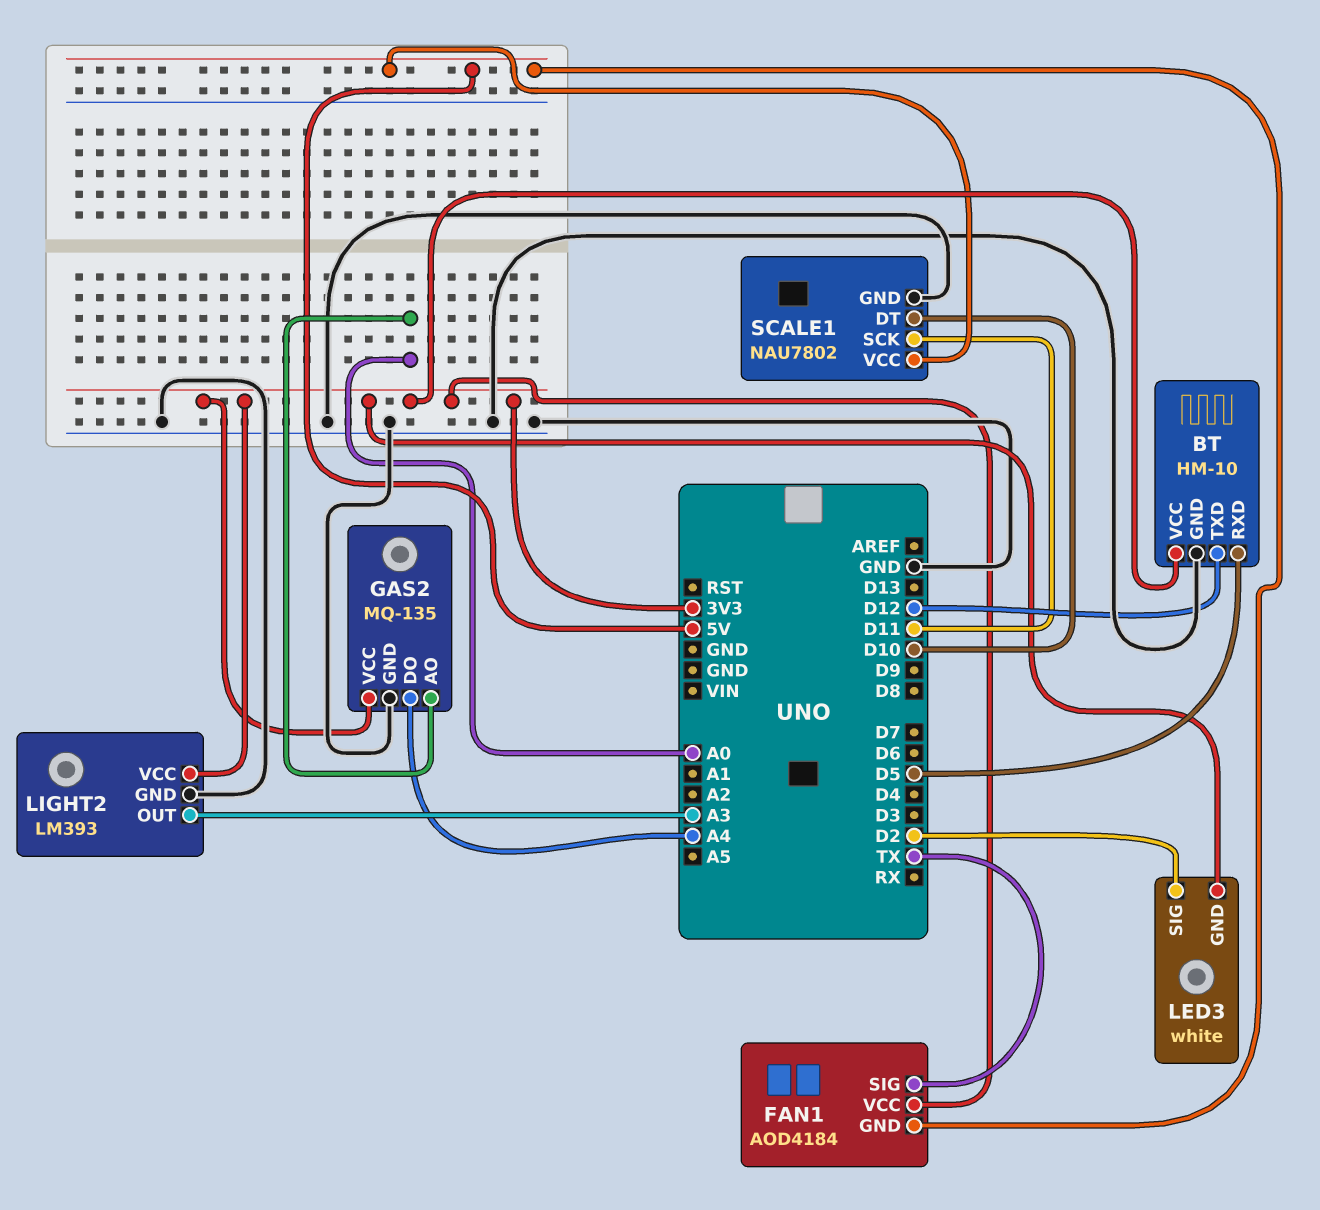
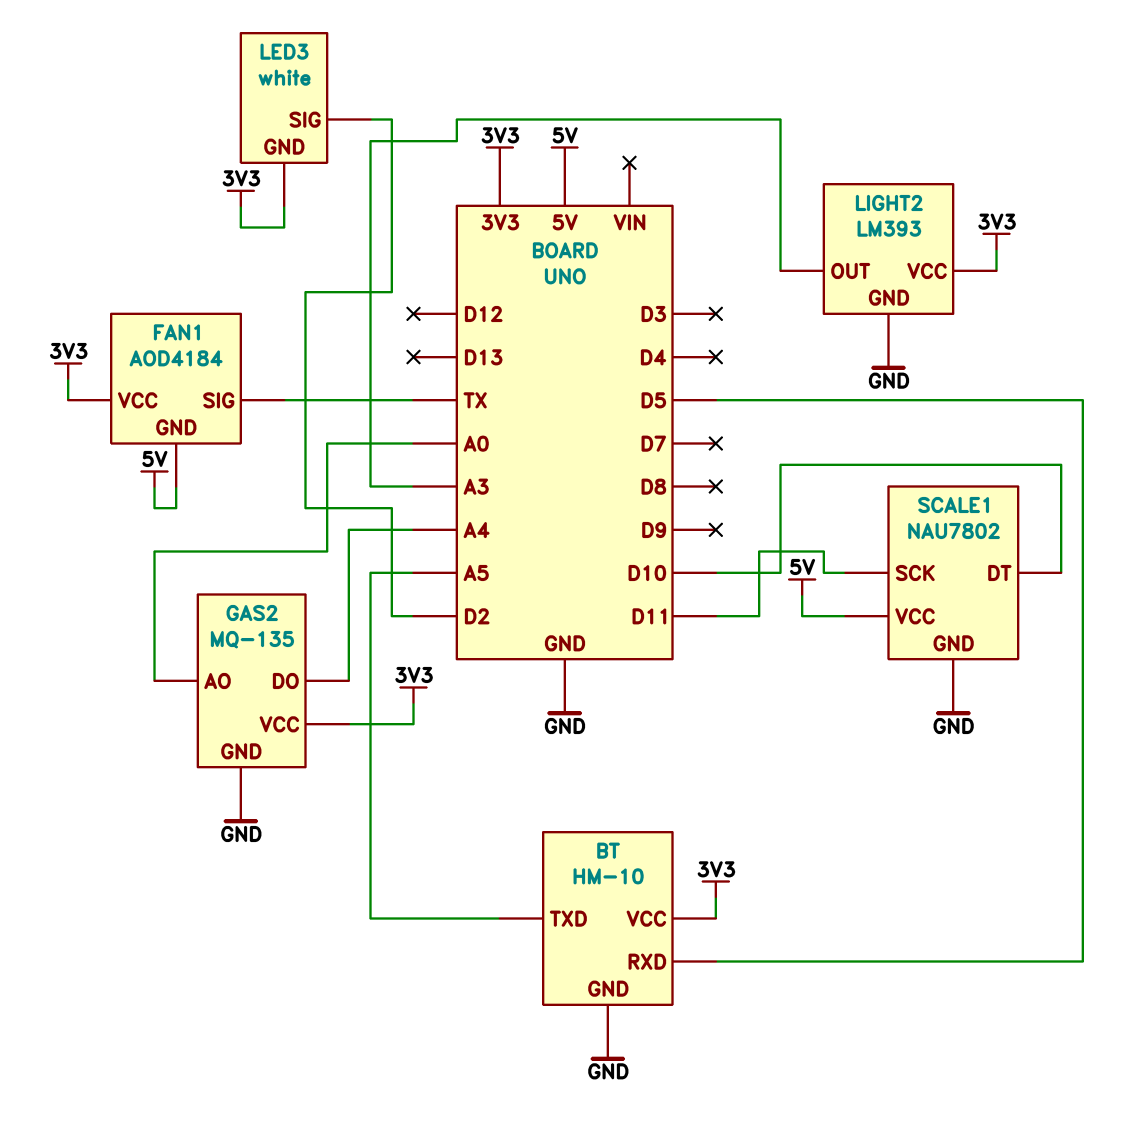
BT pin TXD: D12 -> A5

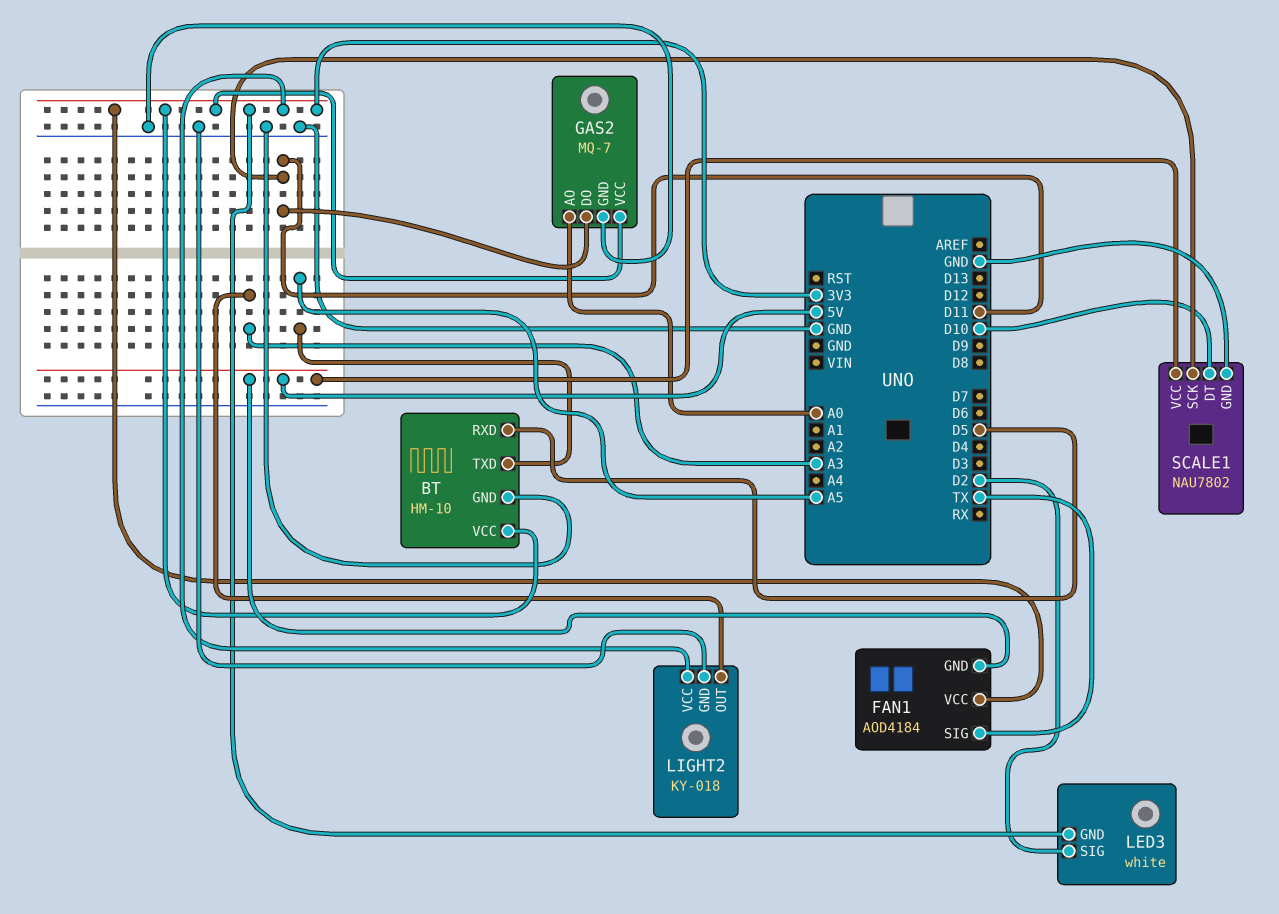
GAS2: MQ-135 -> MQ-7
GAS2 pin DO: A4 -> D11
LIGHT2: LM393 -> KY-018

